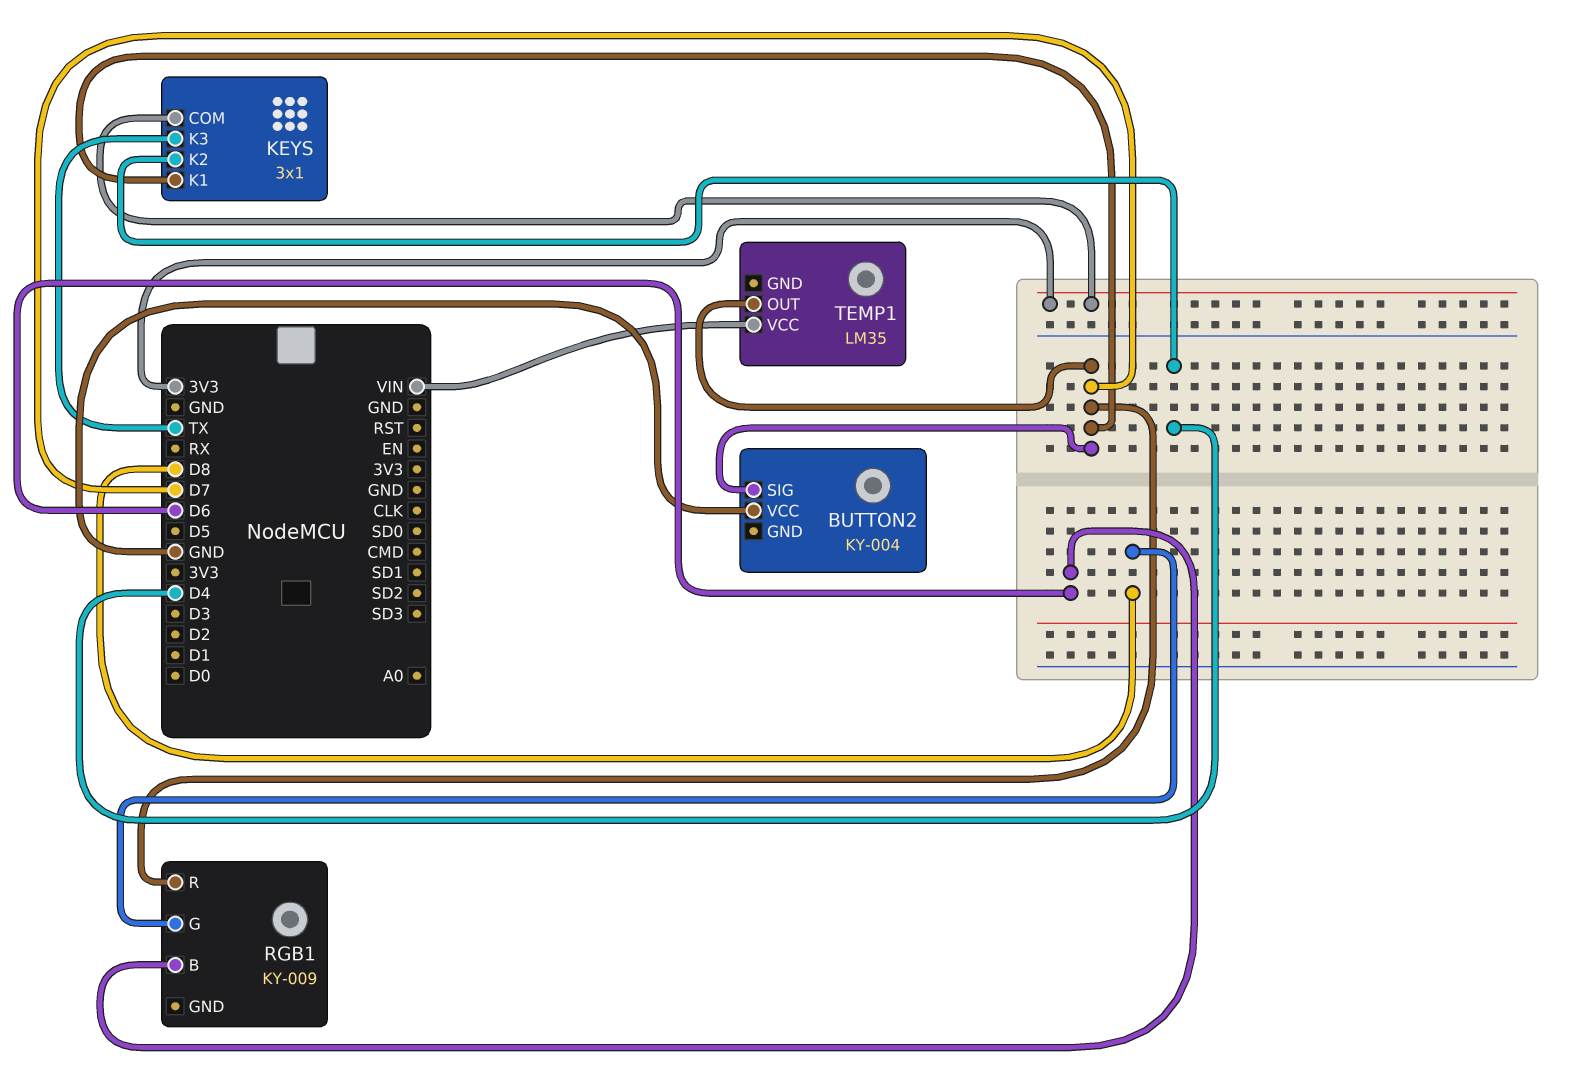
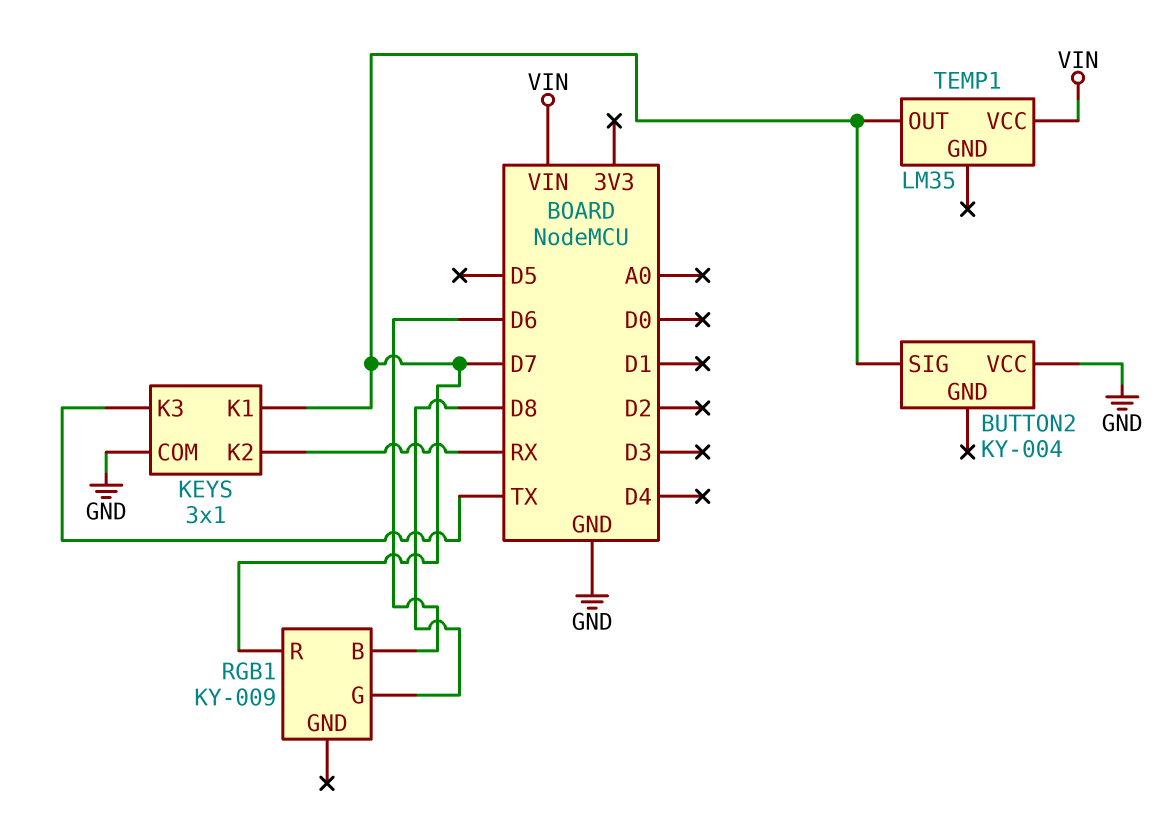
KEYS pin COM: 3V3 -> GND
KEYS pin K2: D4 -> RX

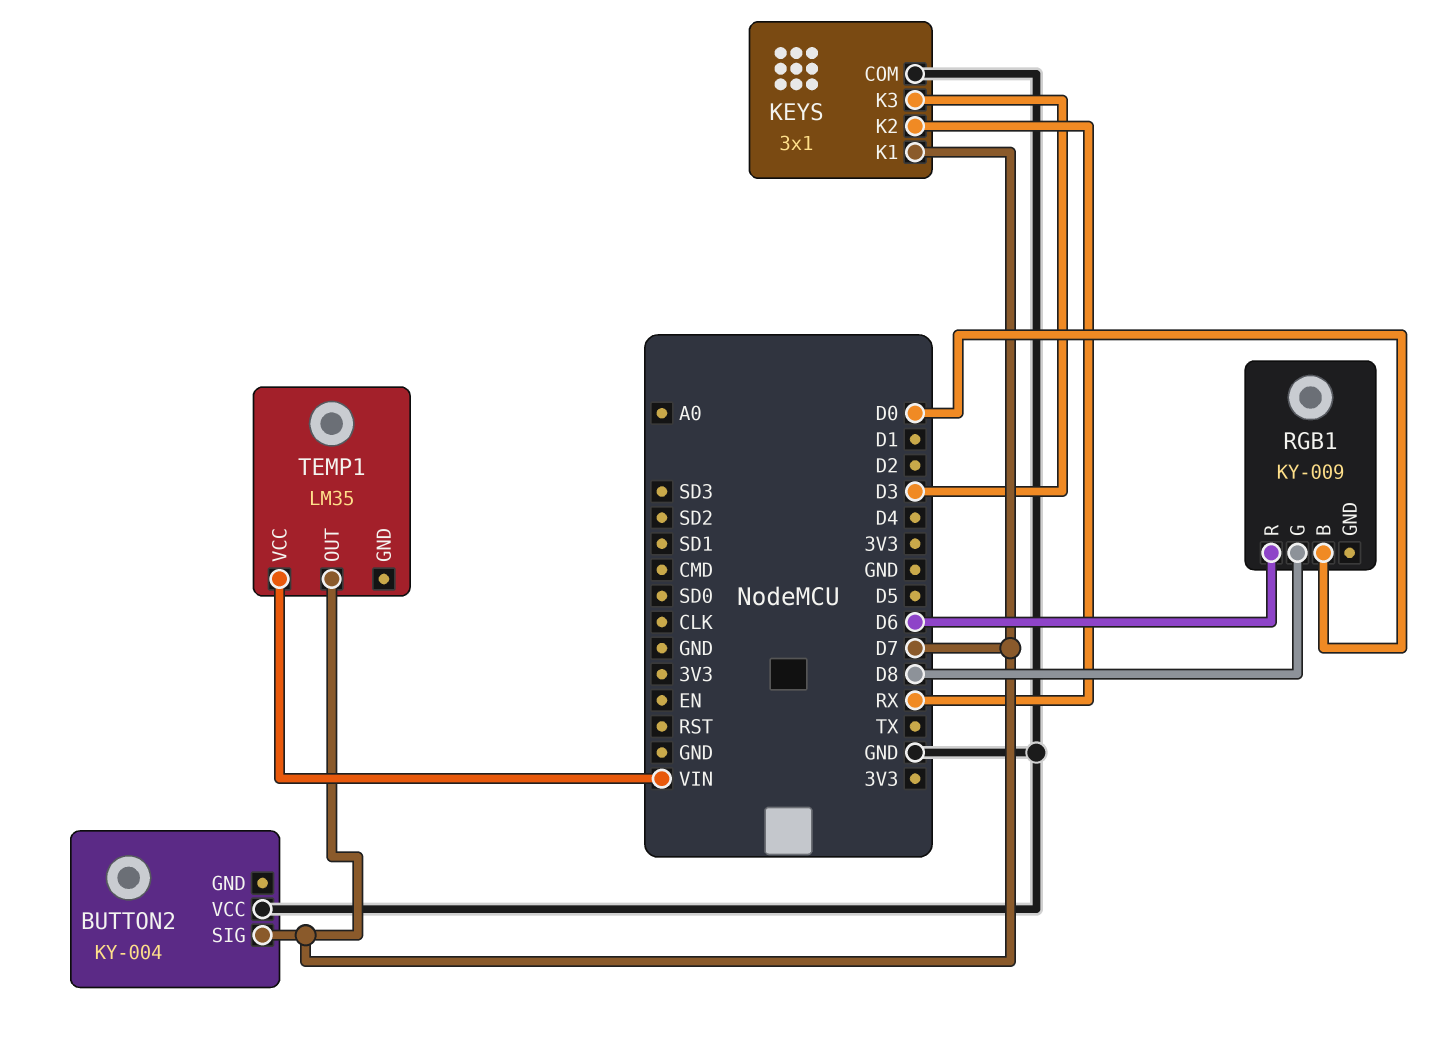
KEYS pin K3: TX -> D3
RGB1 pin B: D6 -> D0
RGB1 pin R: D7 -> D6

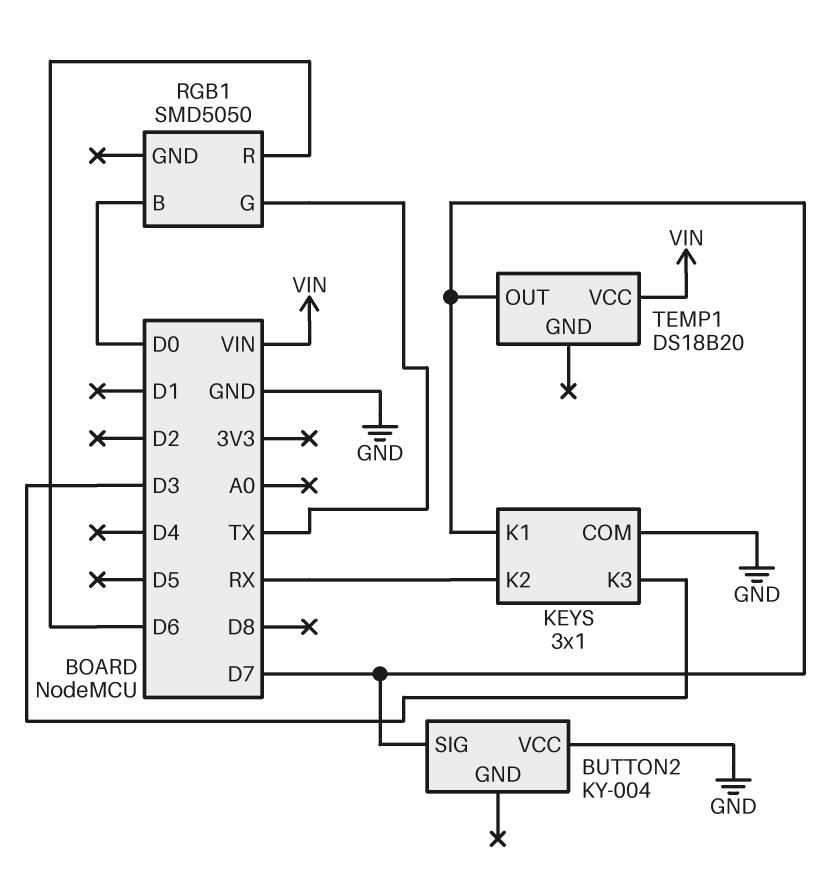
RGB1: KY-009 -> SMD5050
RGB1 pin G: D8 -> TX
TEMP1: LM35 -> DS18B20

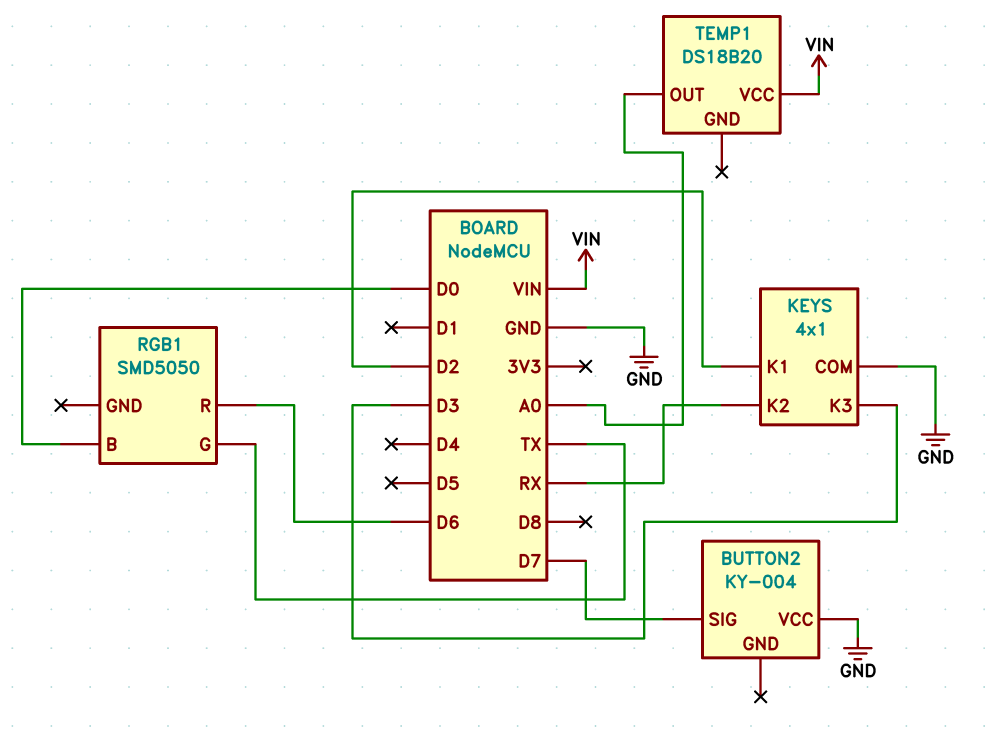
KEYS: 3x1 -> 4x1
KEYS pin K1: D7 -> D2
TEMP1 pin OUT: D7 -> A0

